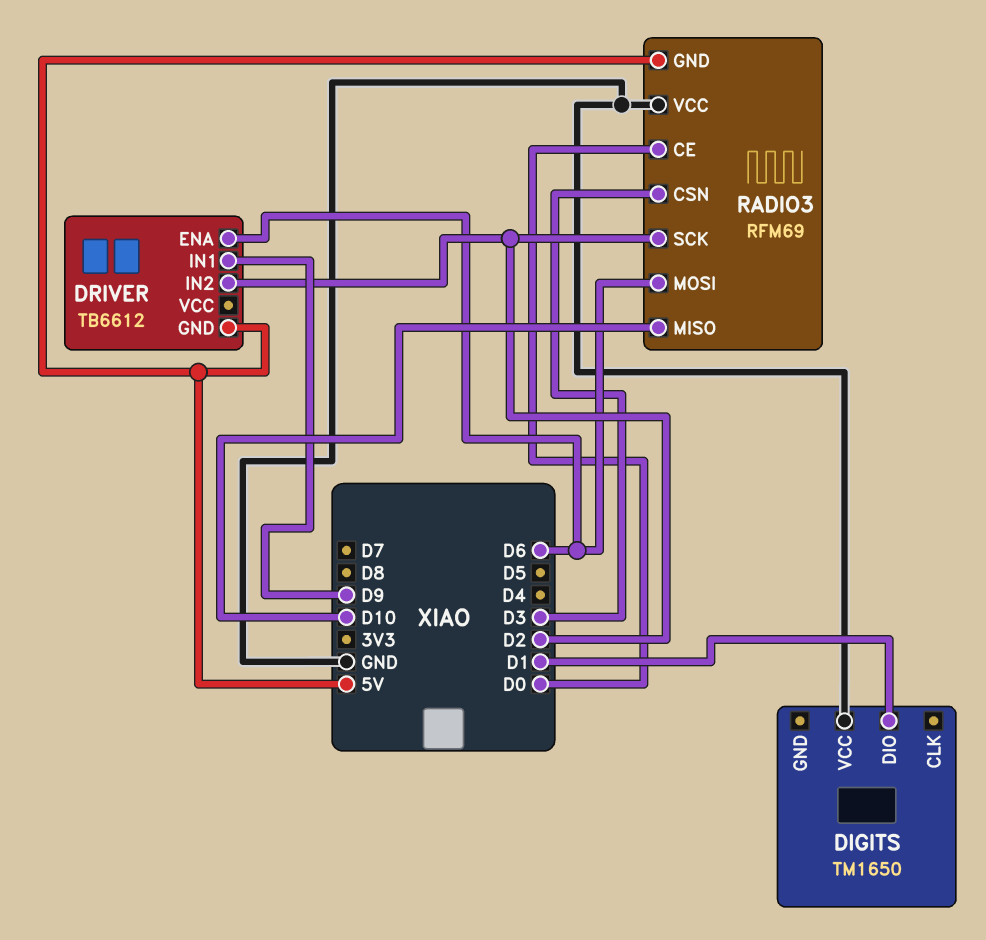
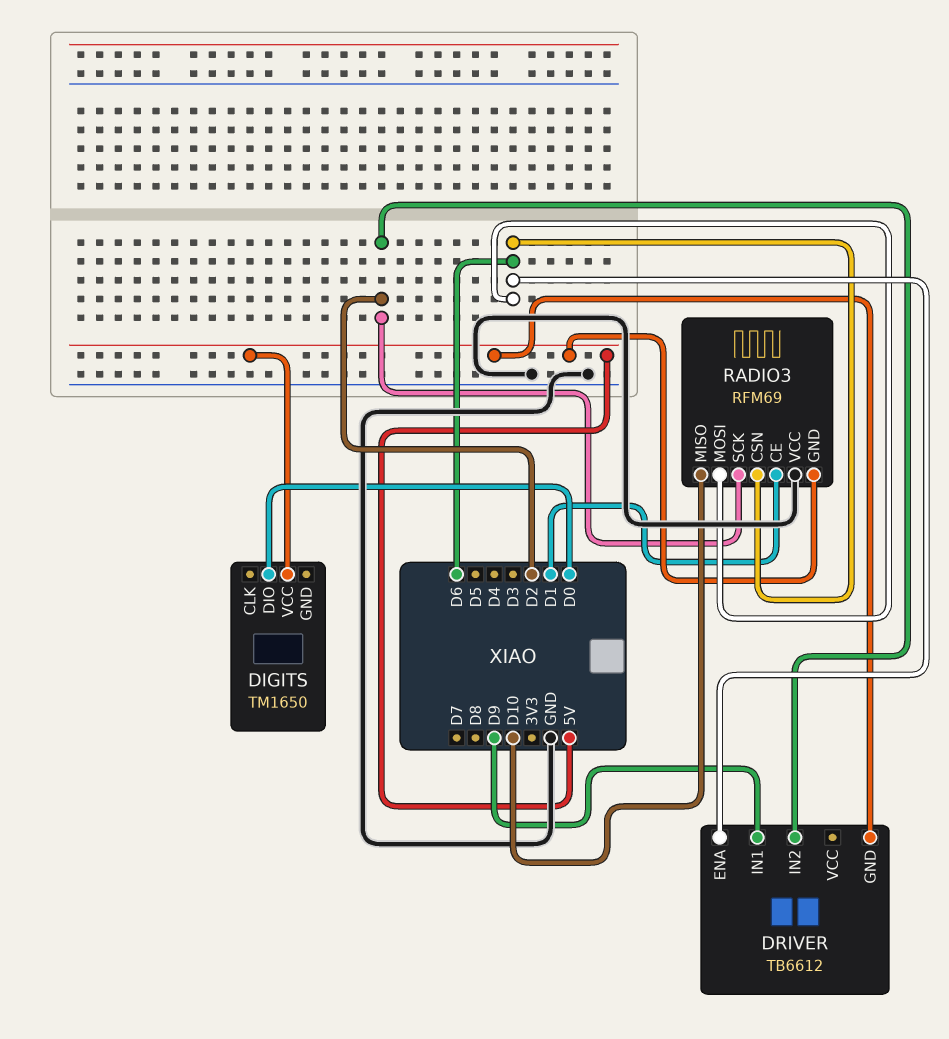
DIGITS pin DIO: D1 -> D0
DIGITS pin VCC: GND -> 5V
RADIO3 pin CE: D0 -> D1
RADIO3 pin CSN: D3 -> D6

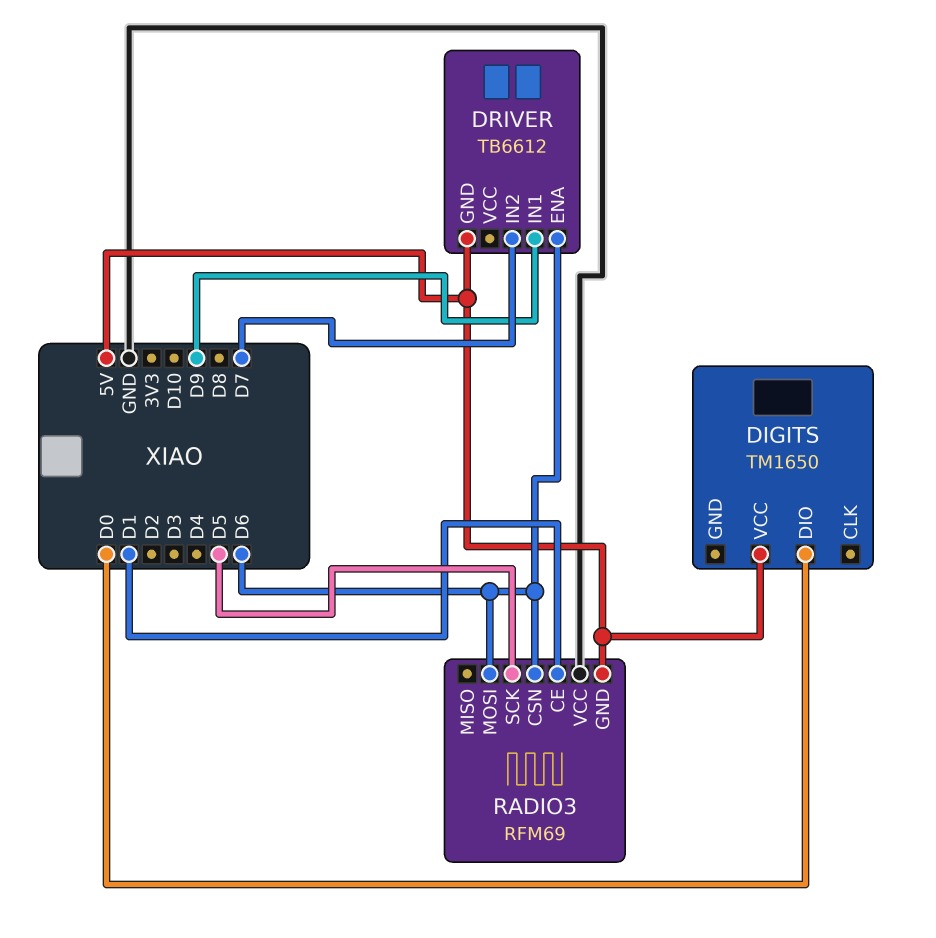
DRIVER pin IN2: D2 -> D7
RADIO3 pin MISO: D10 -> none
RADIO3 pin SCK: D2 -> D5

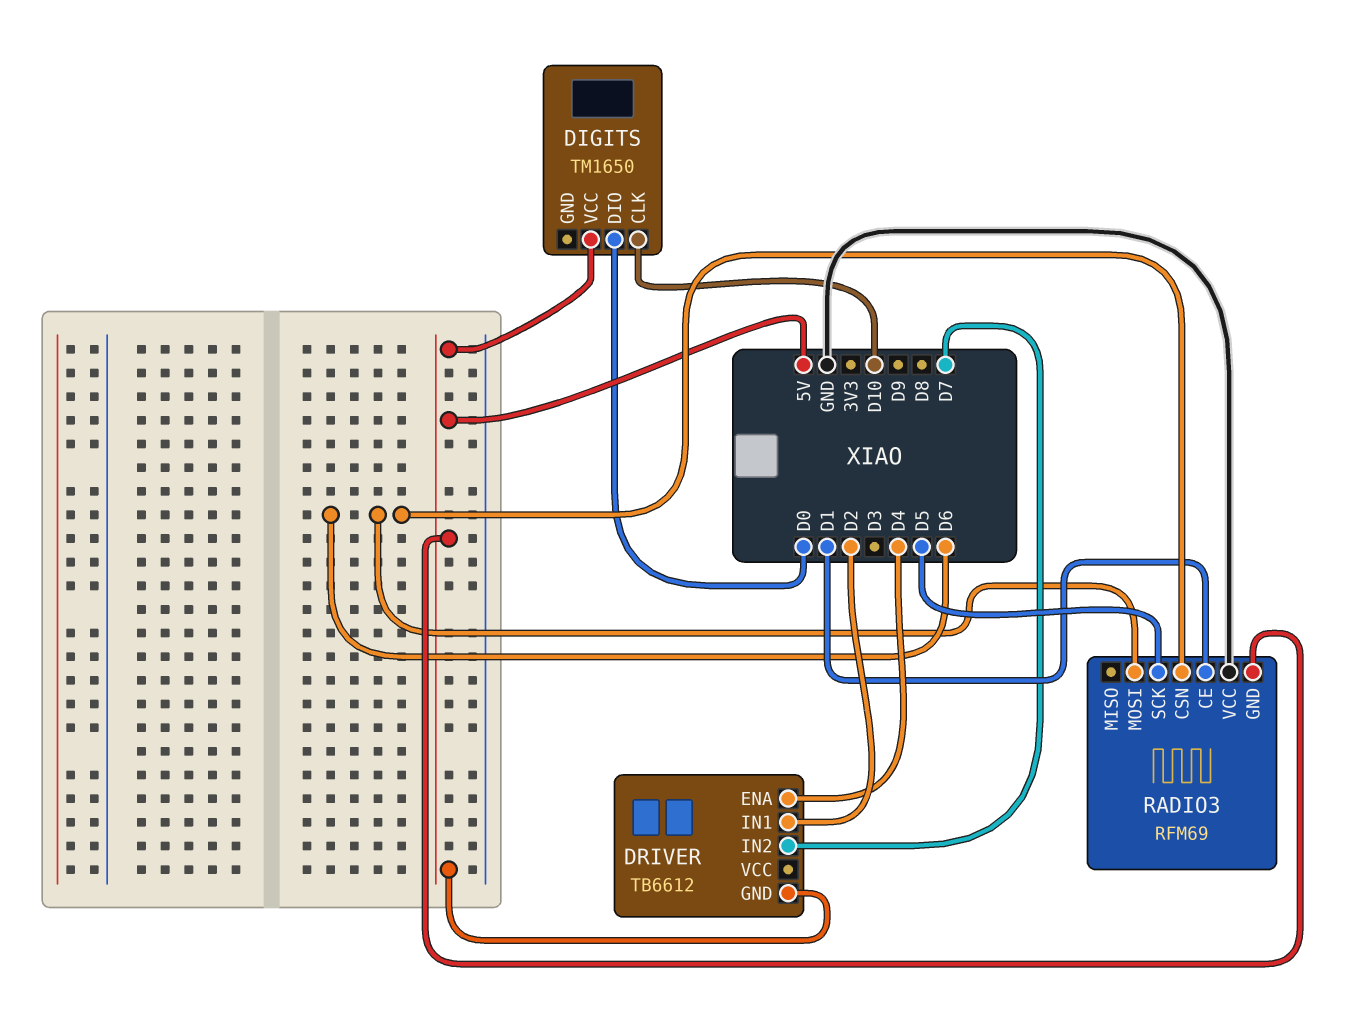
DIGITS pin CLK: none -> D10
DRIVER pin ENA: D6 -> D4
DRIVER pin IN1: D9 -> D2

